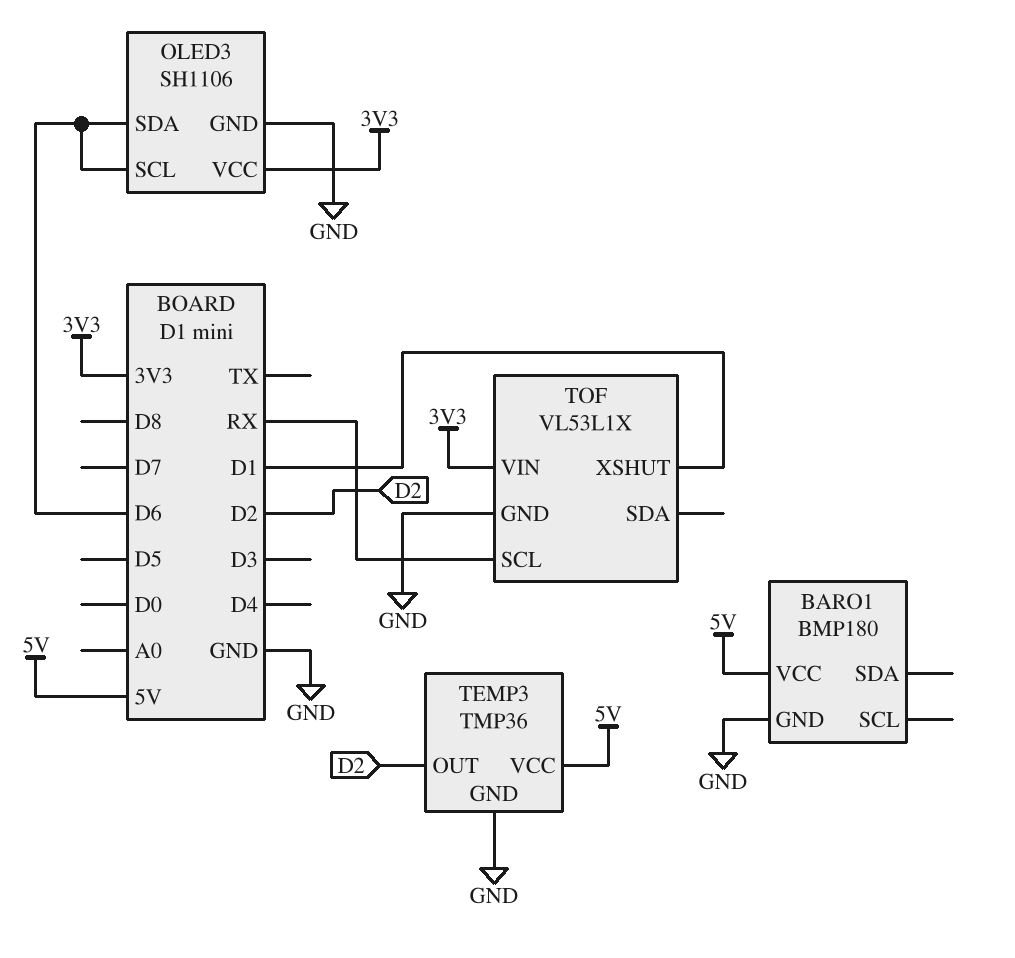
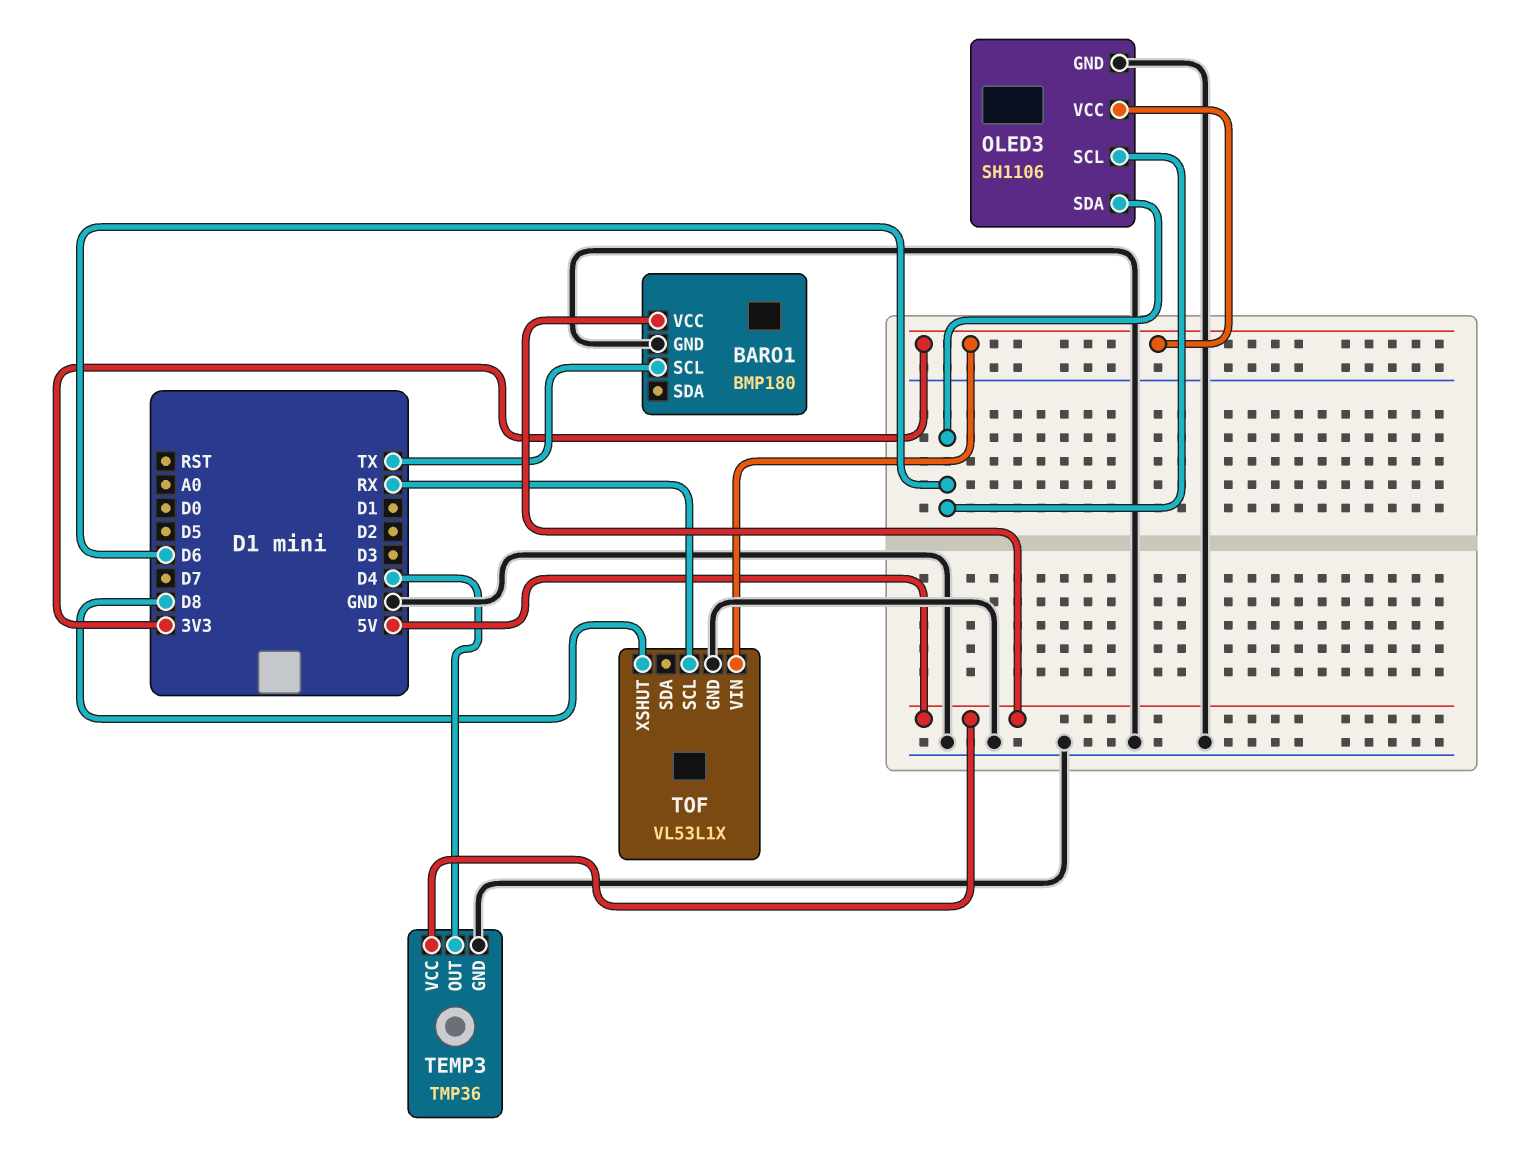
BARO1 pin SCL: none -> TX
TEMP3 pin OUT: D2 -> D4
TOF pin XSHUT: D1 -> D8

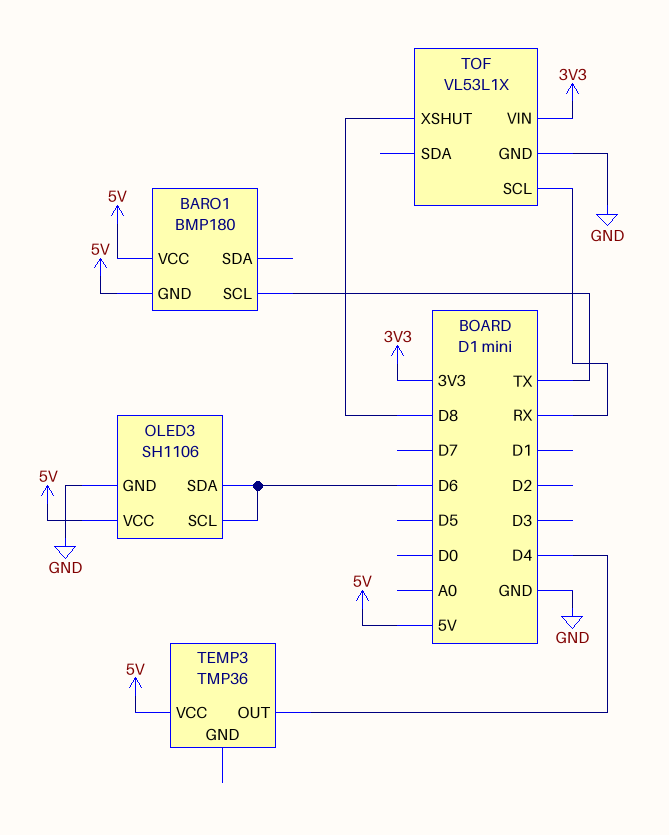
BARO1 pin GND: GND -> 5V
OLED3 pin VCC: 3V3 -> 5V
TEMP3 pin GND: GND -> none

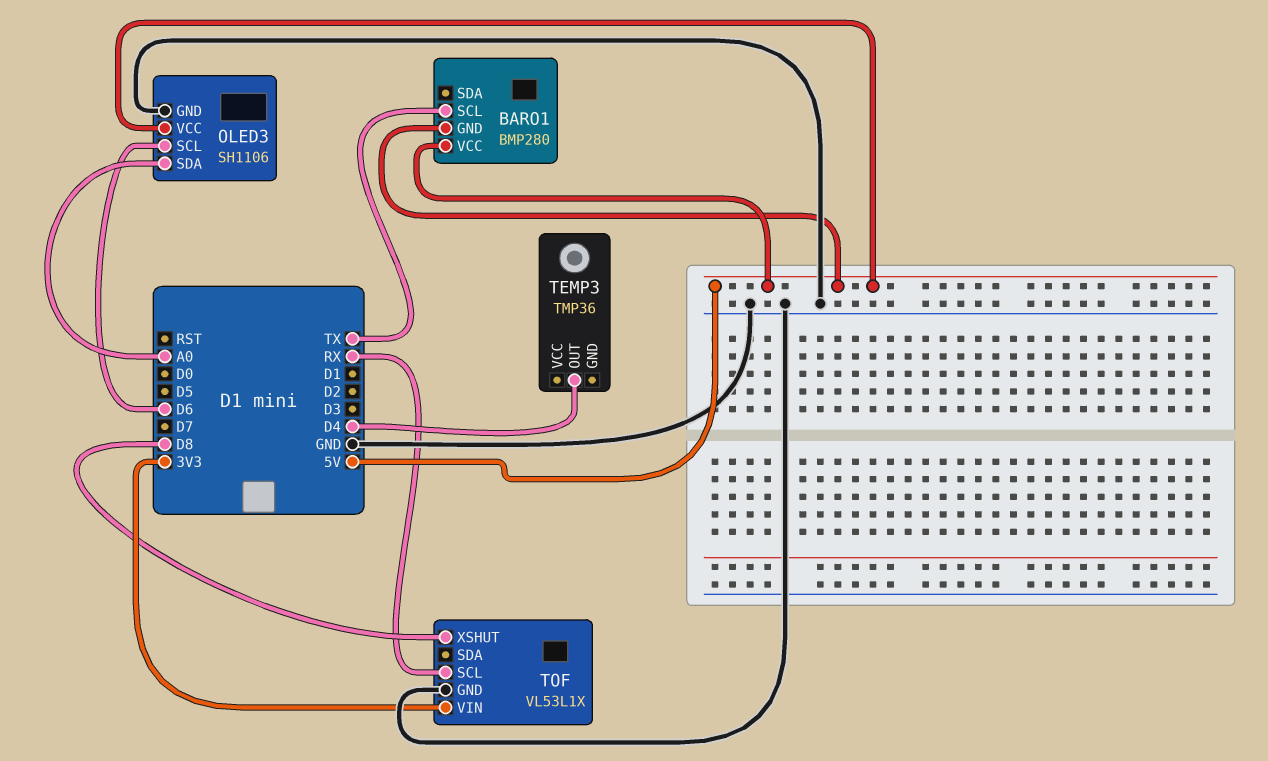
BARO1: BMP180 -> BMP280
OLED3 pin SDA: D6 -> A0
TEMP3 pin VCC: 5V -> none

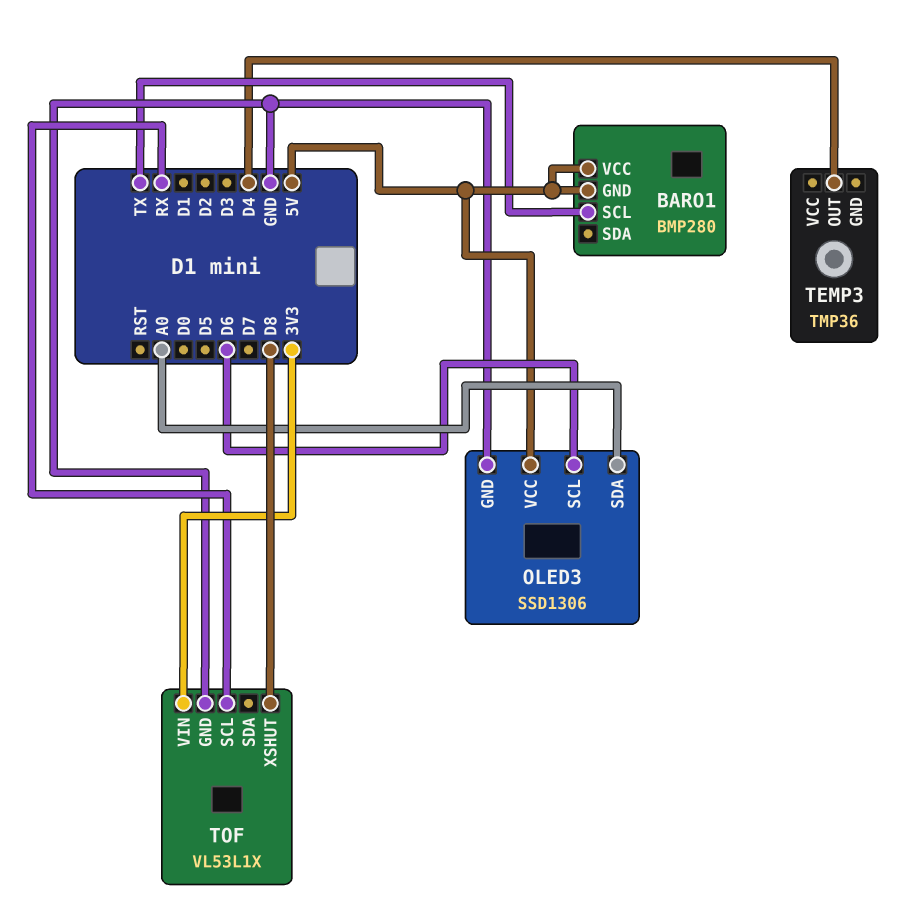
OLED3: SH1106 -> SSD1306

